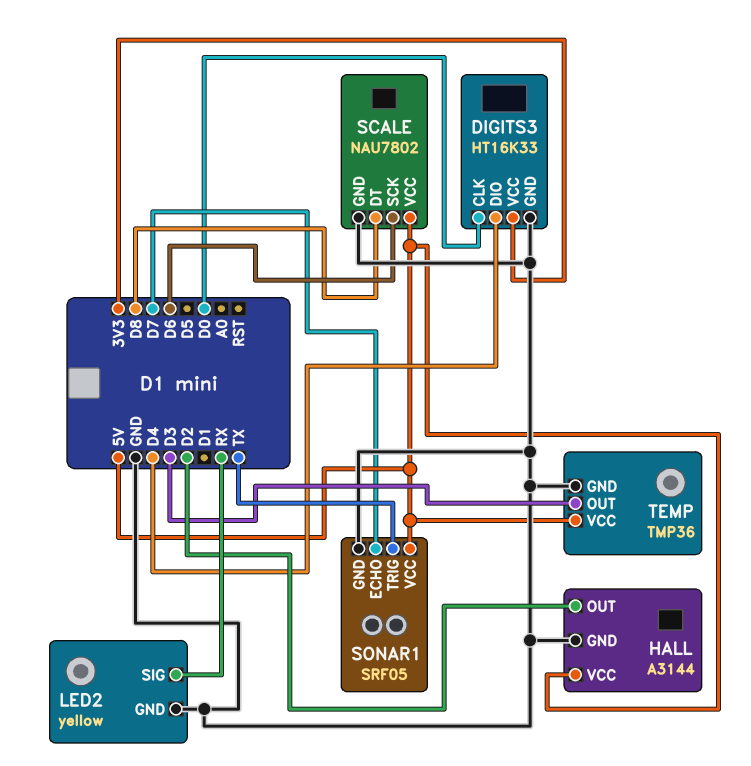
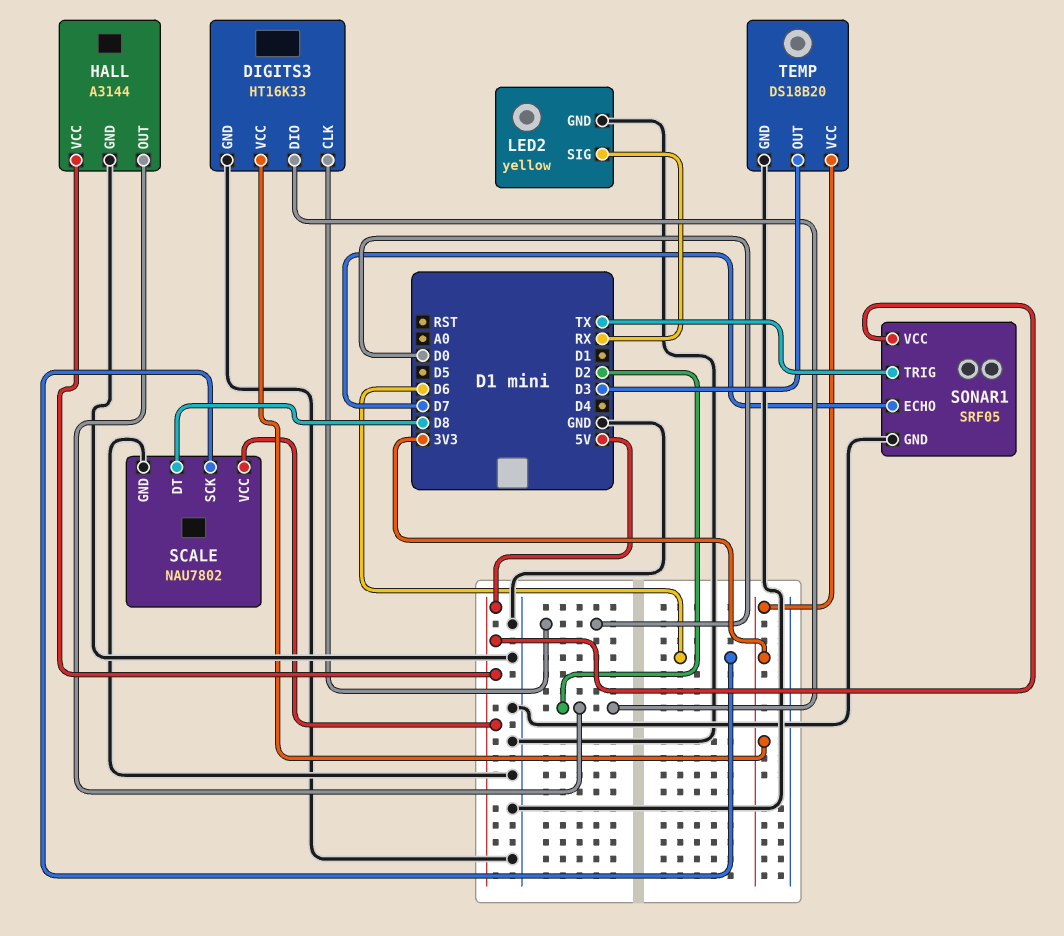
DIGITS3 pin DIO: D4 -> D2
TEMP: TMP36 -> DS18B20
TEMP pin VCC: 5V -> 3V3

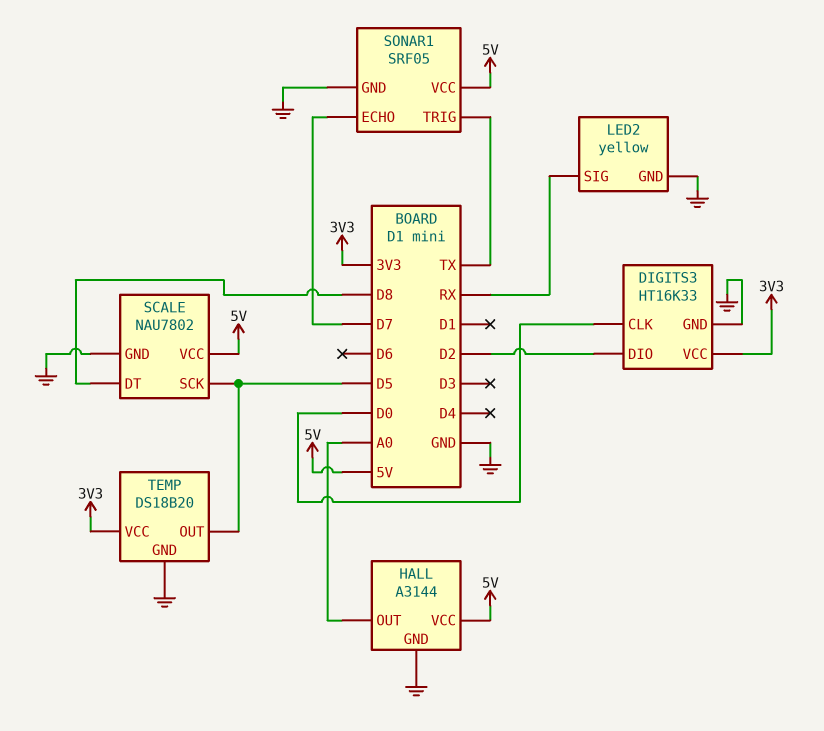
HALL pin OUT: D2 -> A0
SCALE pin SCK: D6 -> D5
TEMP pin OUT: D3 -> D5

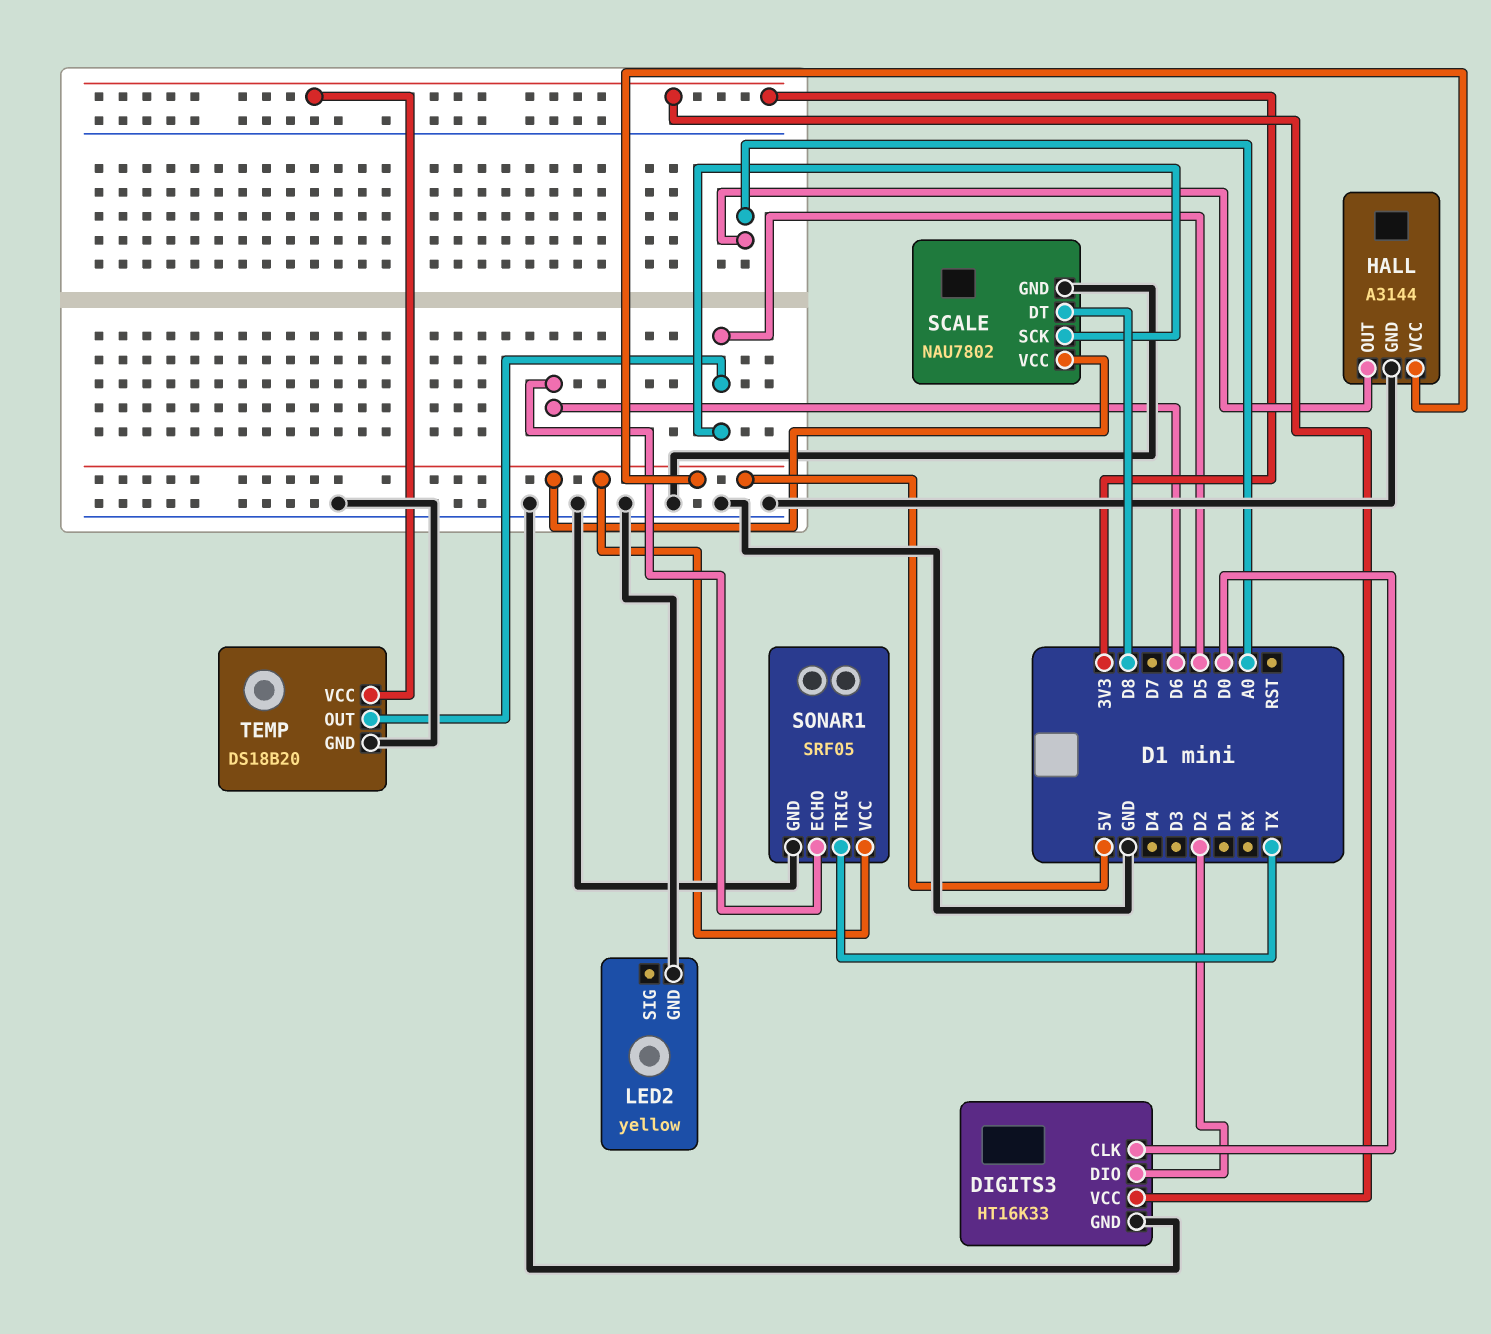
LED2 pin SIG: RX -> none
SONAR1 pin ECHO: D7 -> D6

